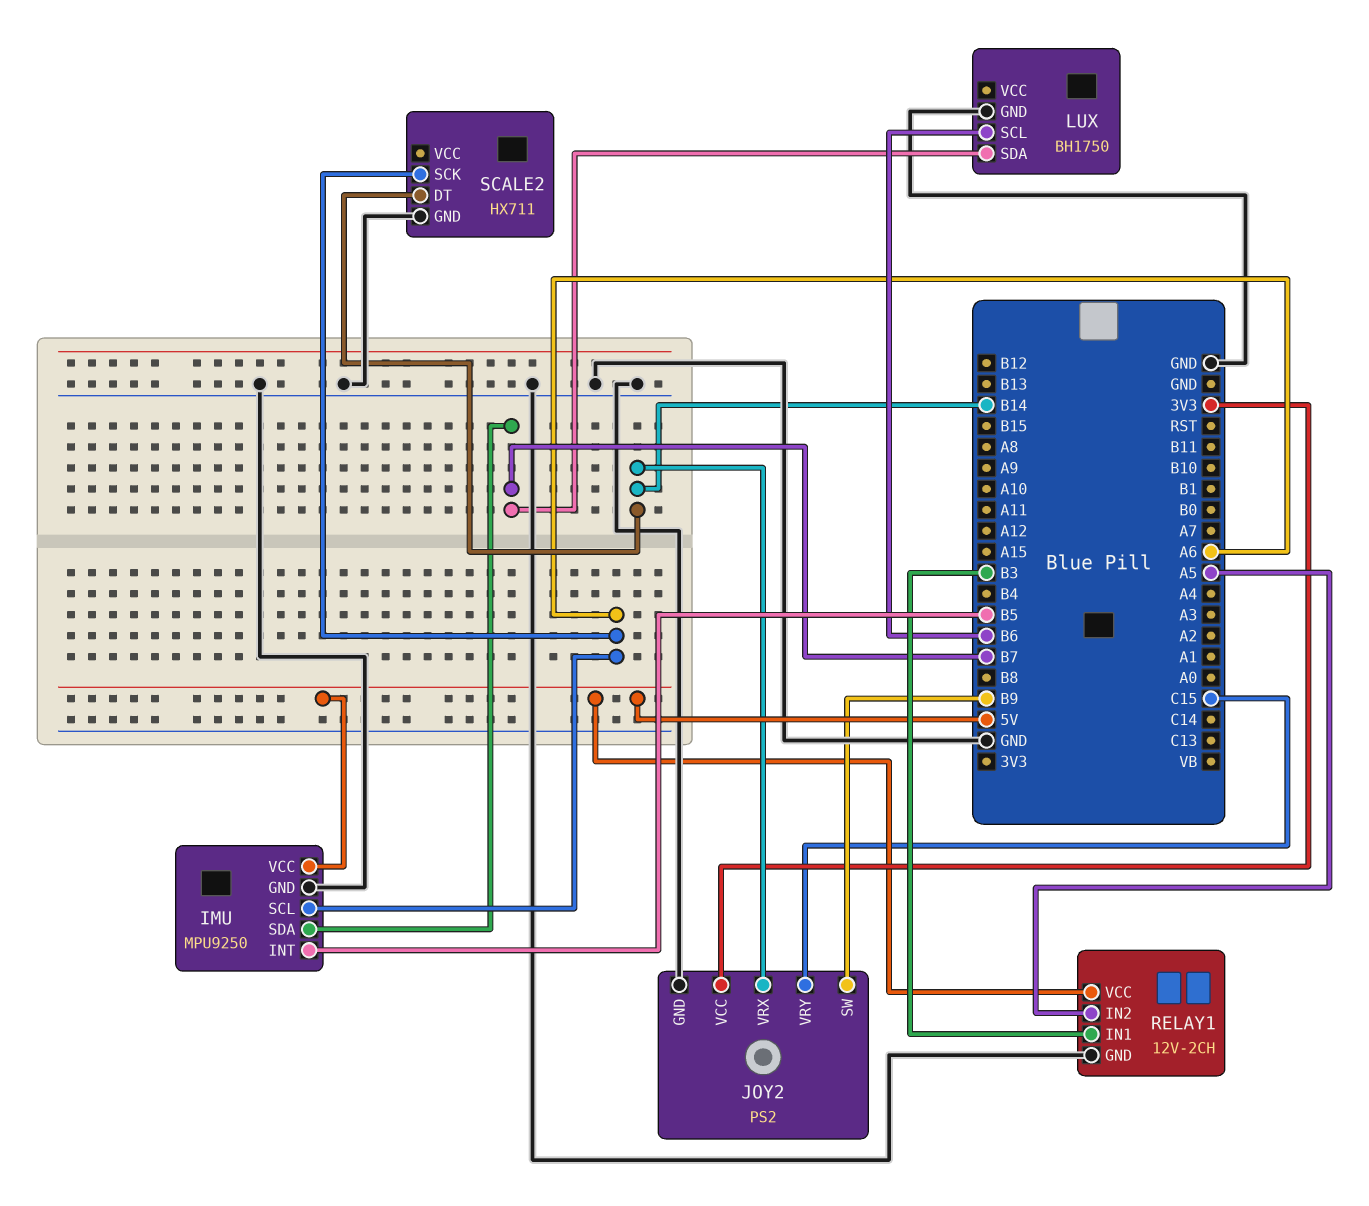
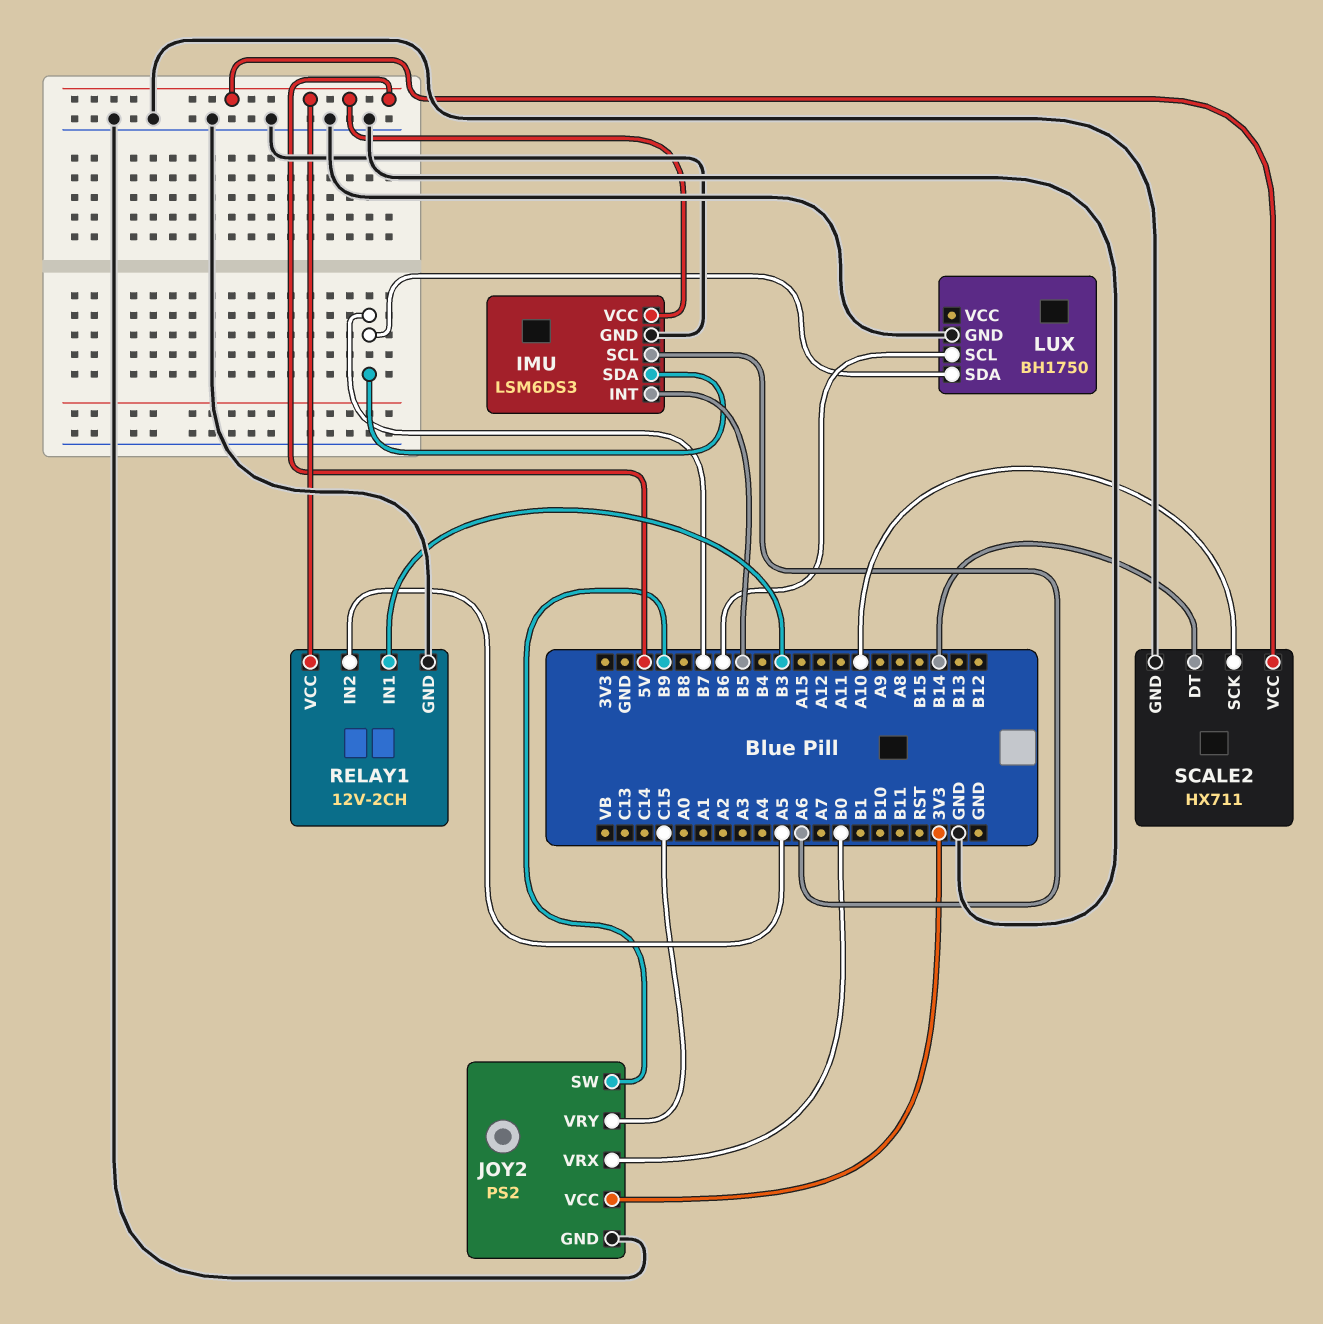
IMU: MPU9250 -> LSM6DS3
JOY2 pin VRX: B14 -> B0
SCALE2 pin SCK: A6 -> A10
SCALE2 pin VCC: none -> 5V

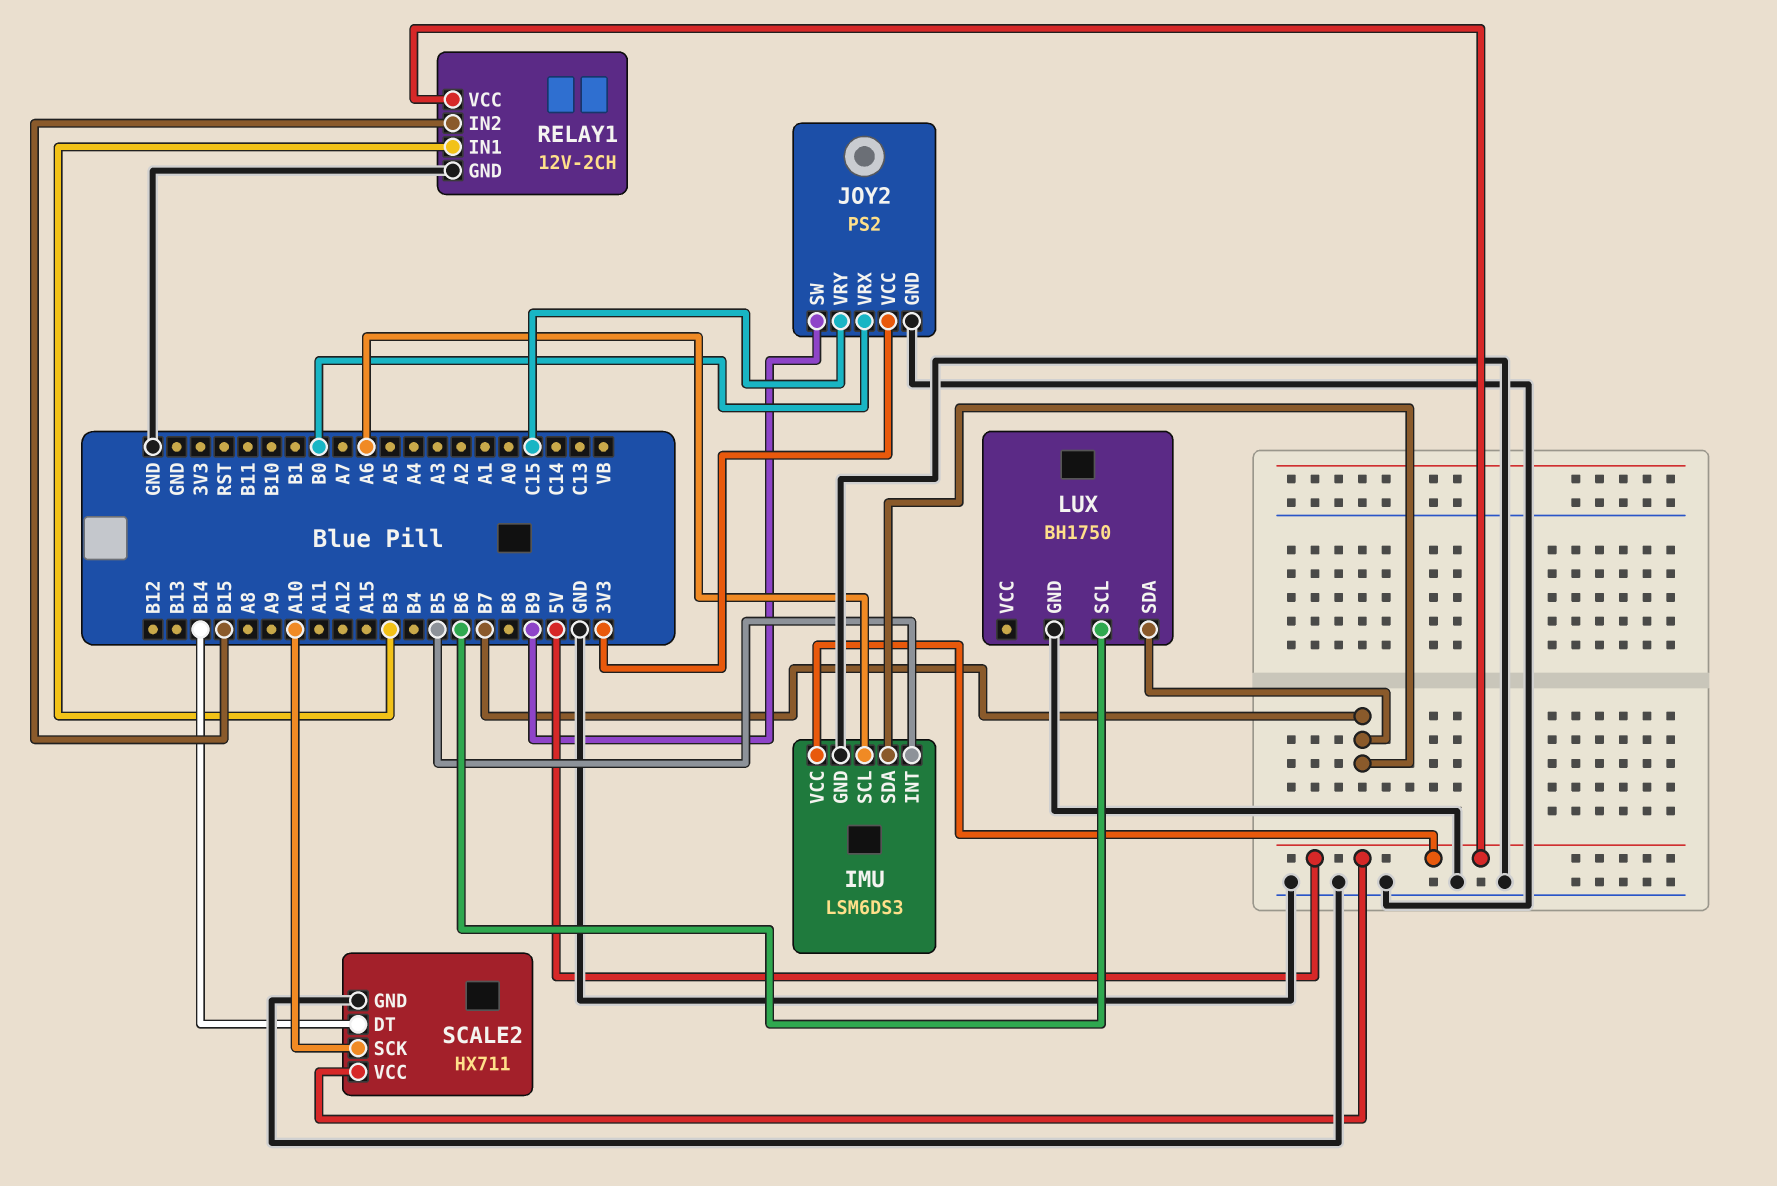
RELAY1 pin IN2: A5 -> B15

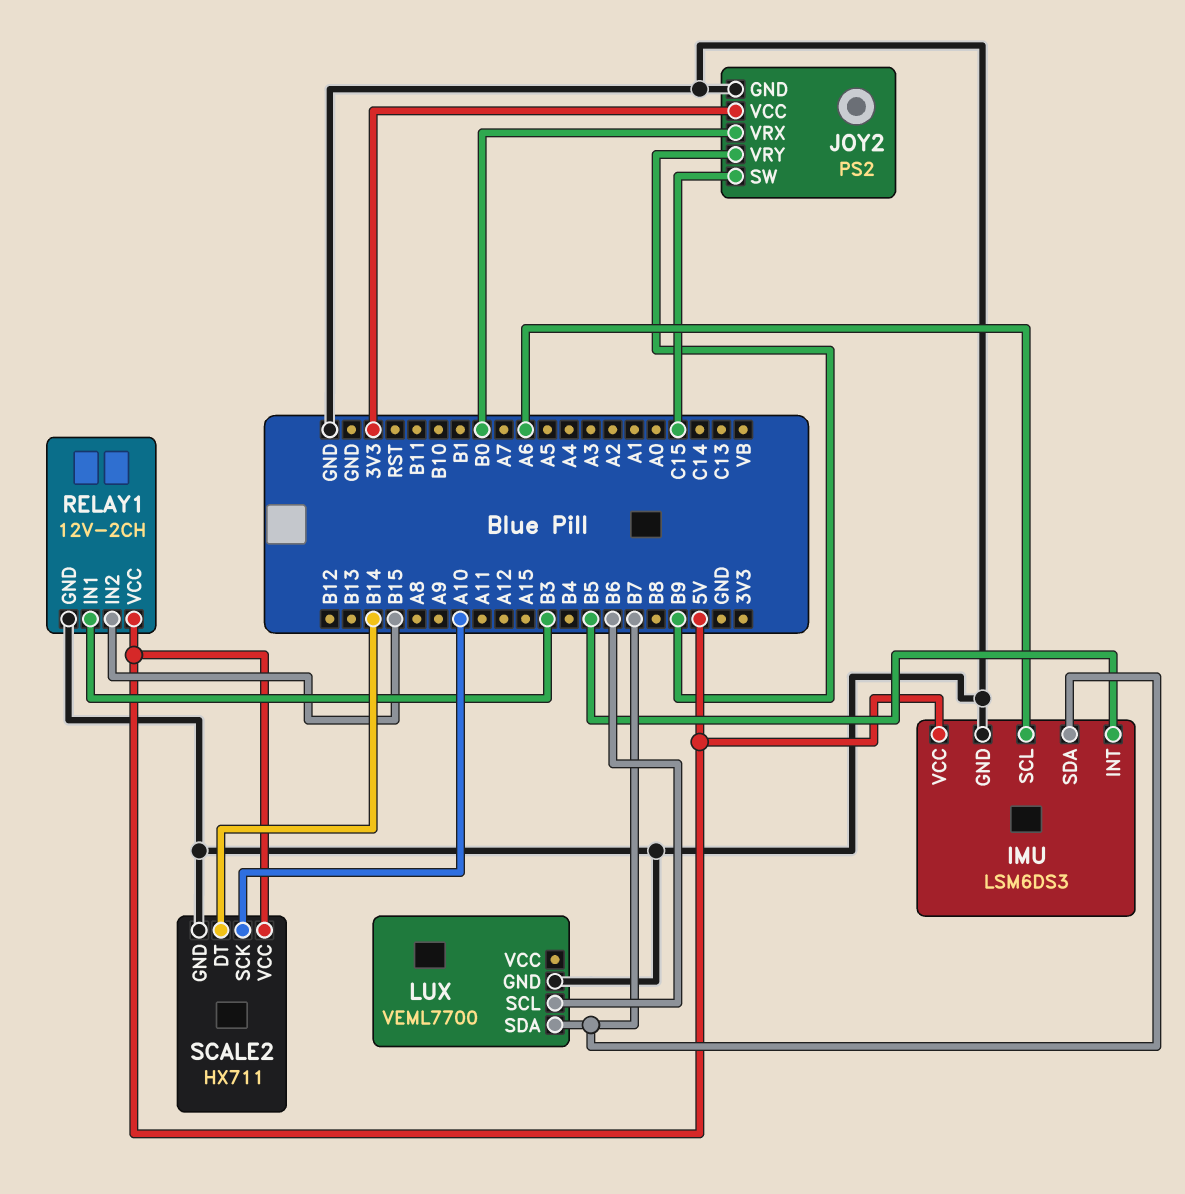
JOY2 pin SW: B9 -> C15
JOY2 pin VRY: C15 -> B9
LUX: BH1750 -> VEML7700

